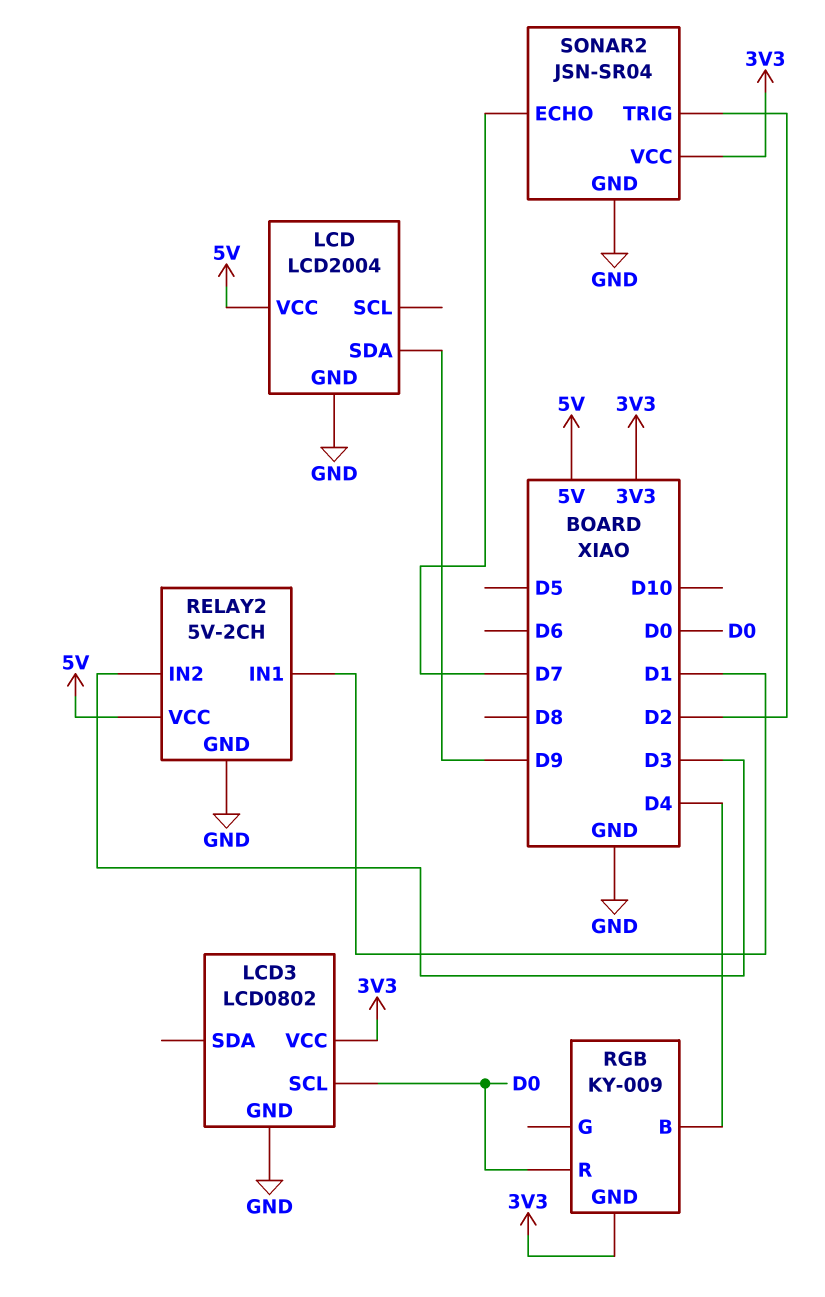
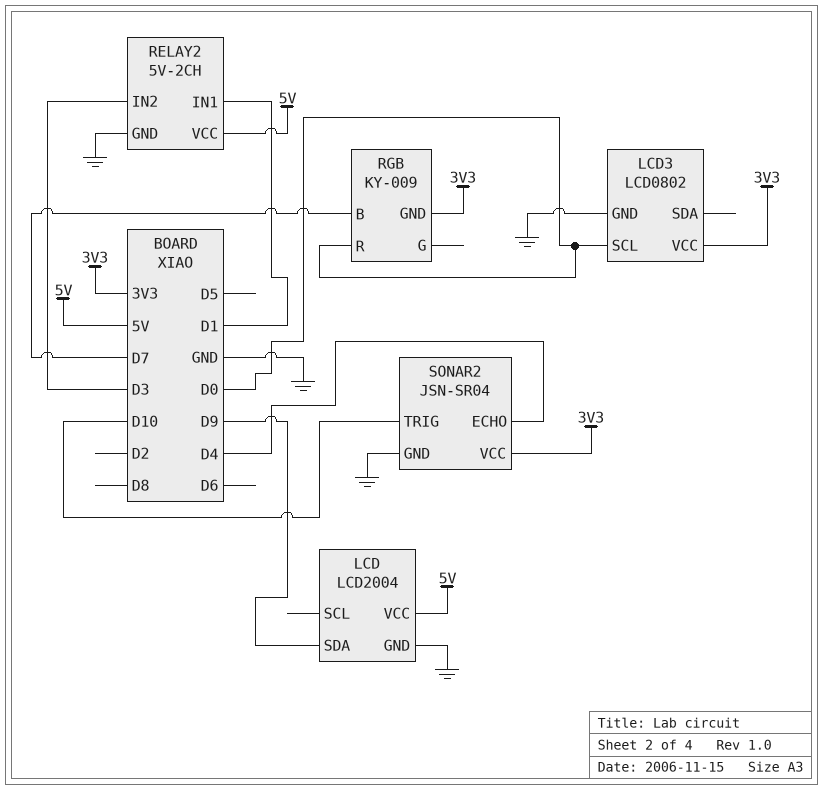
RGB pin B: D4 -> D7
SONAR2 pin ECHO: D7 -> D4
SONAR2 pin TRIG: D2 -> D10

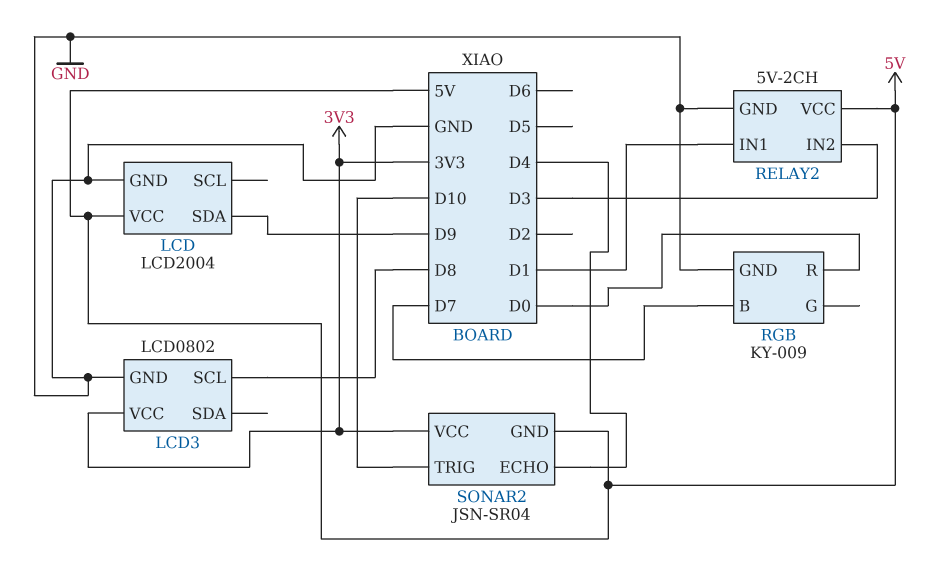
LCD3 pin SCL: D0 -> D8
RGB pin GND: 3V3 -> GND
SONAR2 pin GND: GND -> 5V

